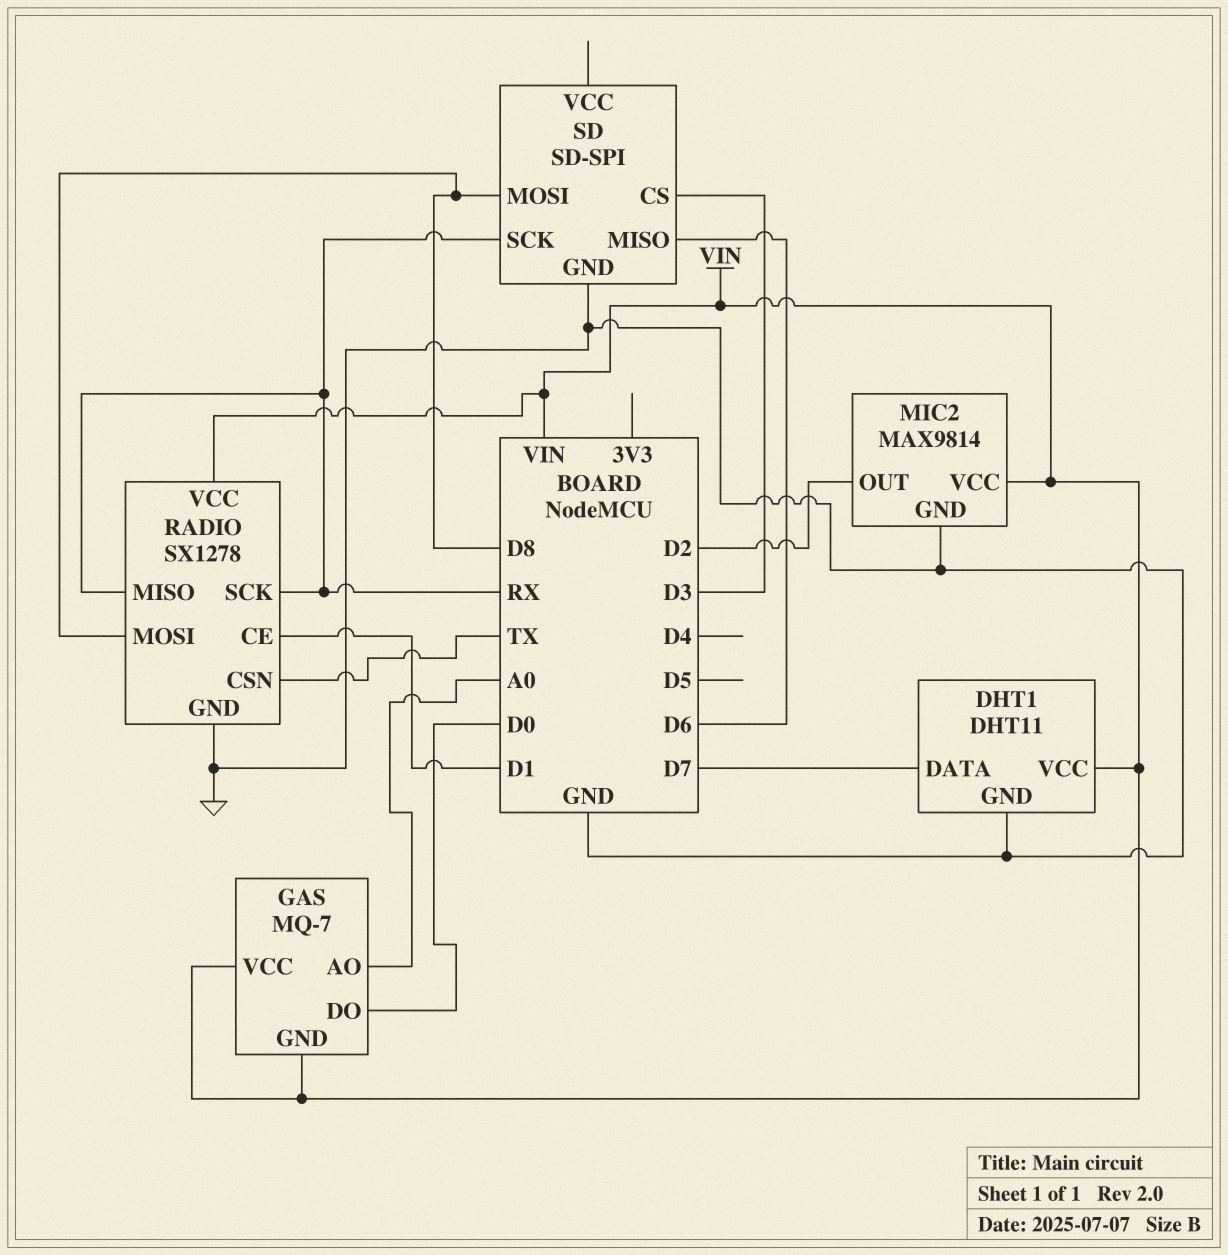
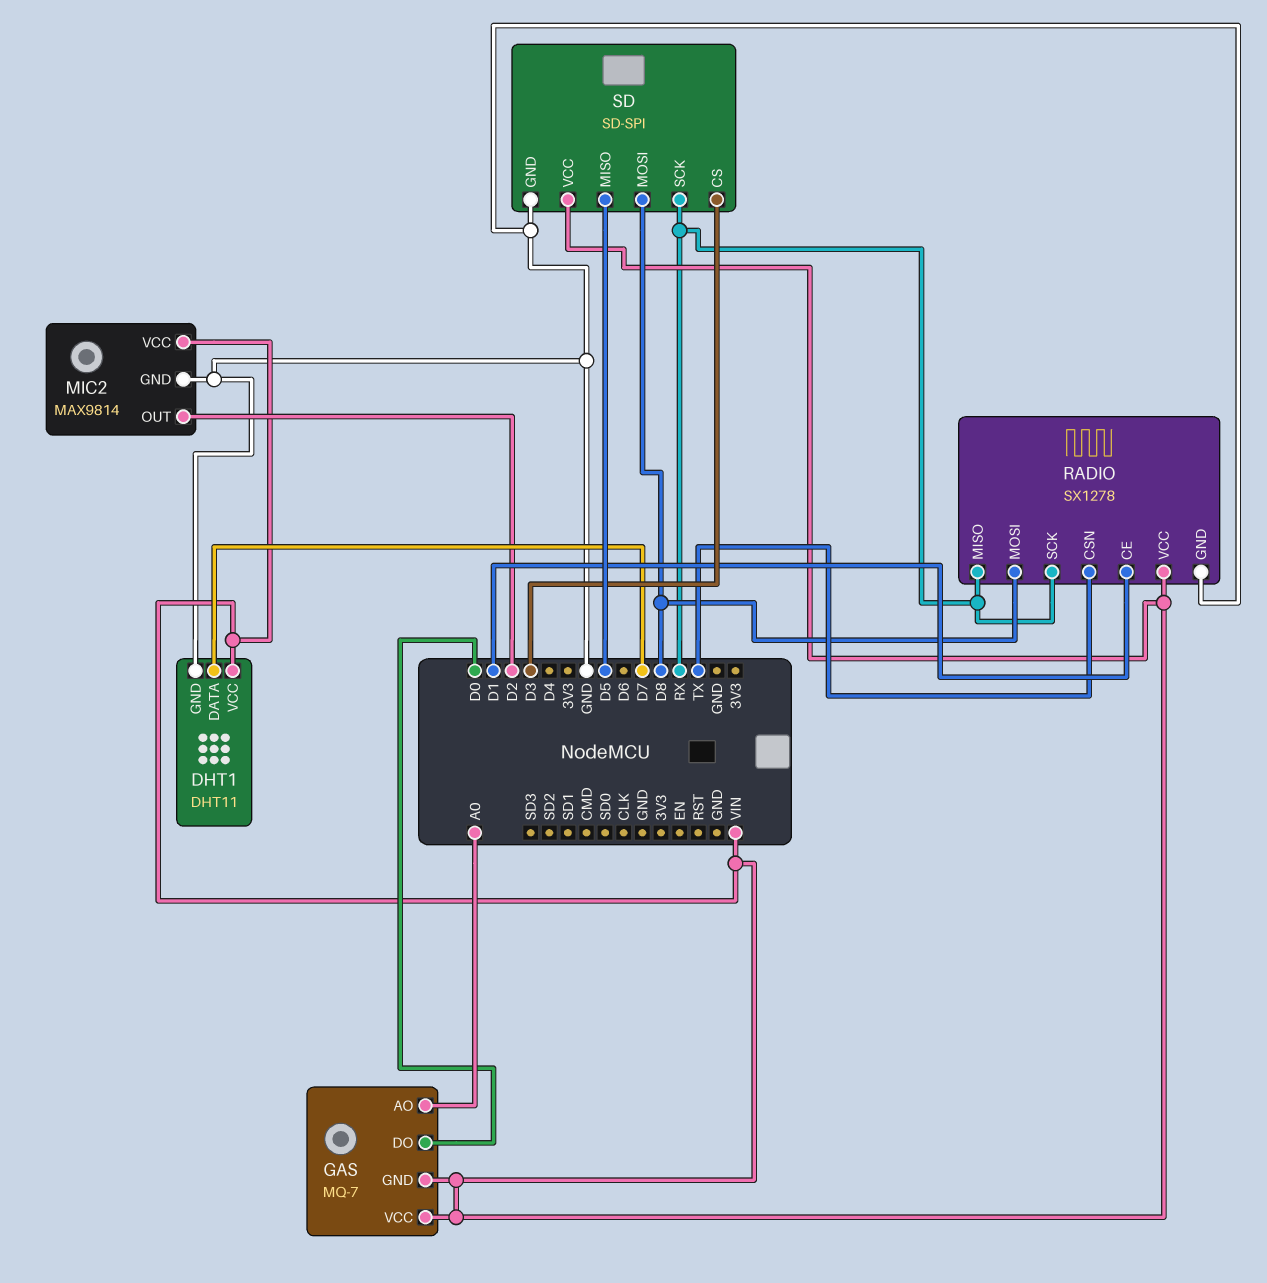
SD pin MISO: D6 -> D5
SD pin VCC: none -> VIN

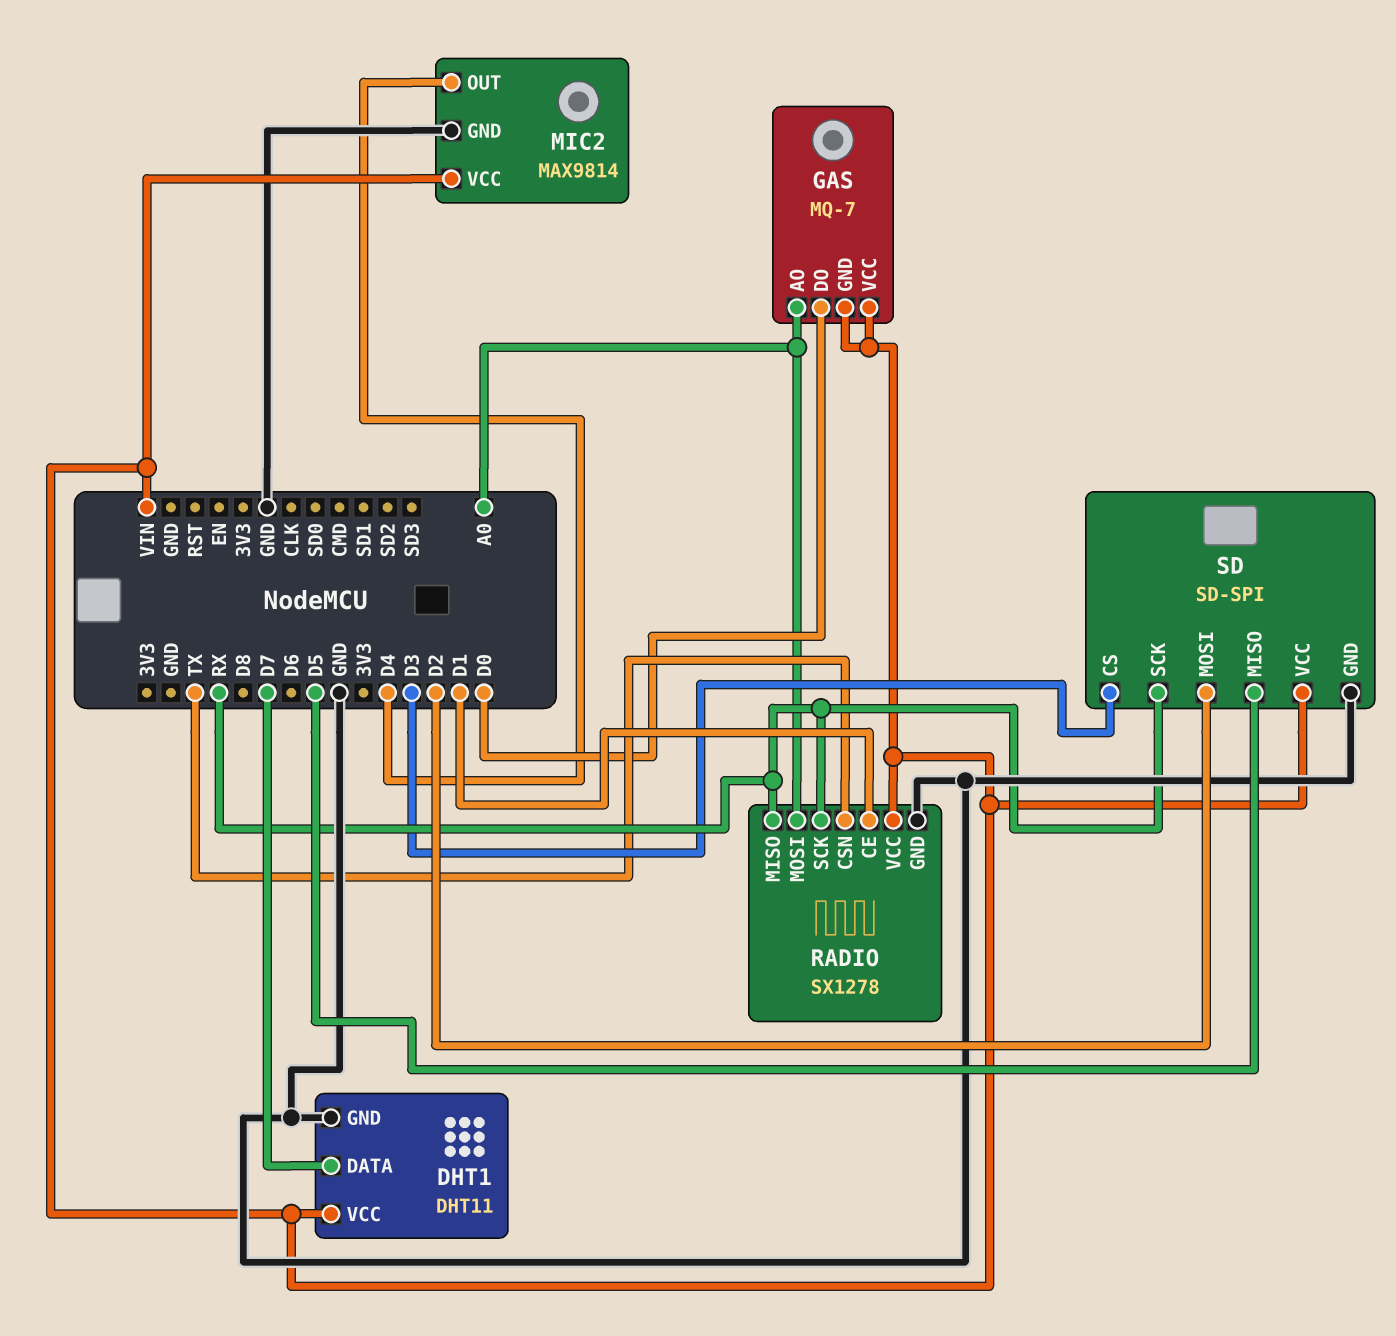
MIC2 pin OUT: D2 -> D4
RADIO pin MOSI: D8 -> A0
SD pin MOSI: D8 -> D2

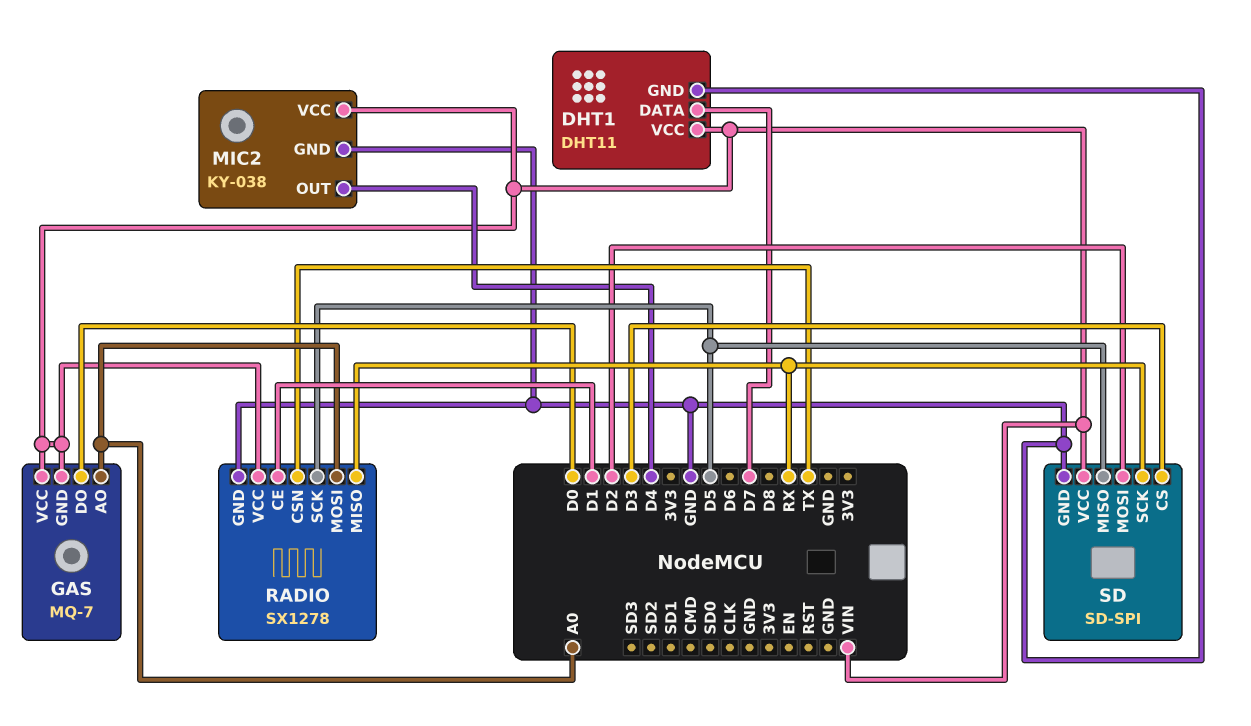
MIC2: MAX9814 -> KY-038
RADIO pin SCK: RX -> D5

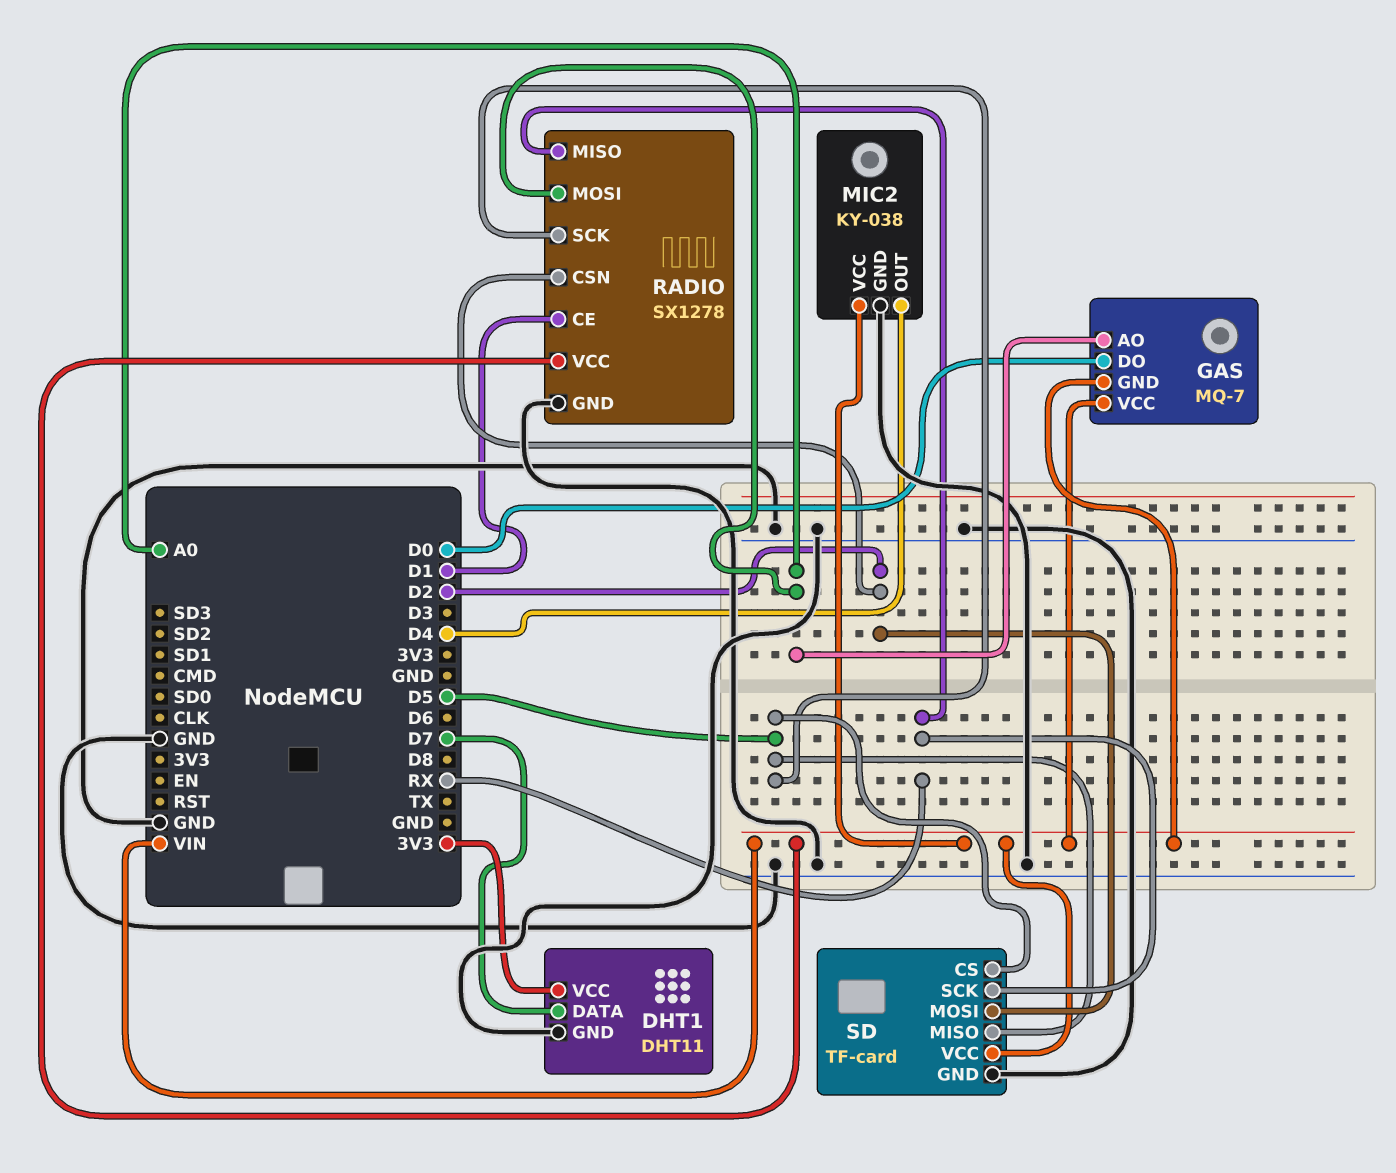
DHT1 pin VCC: VIN -> 3V3
RADIO pin CSN: TX -> D2
SD: SD-SPI -> TF-card
SD pin CS: D3 -> D5

